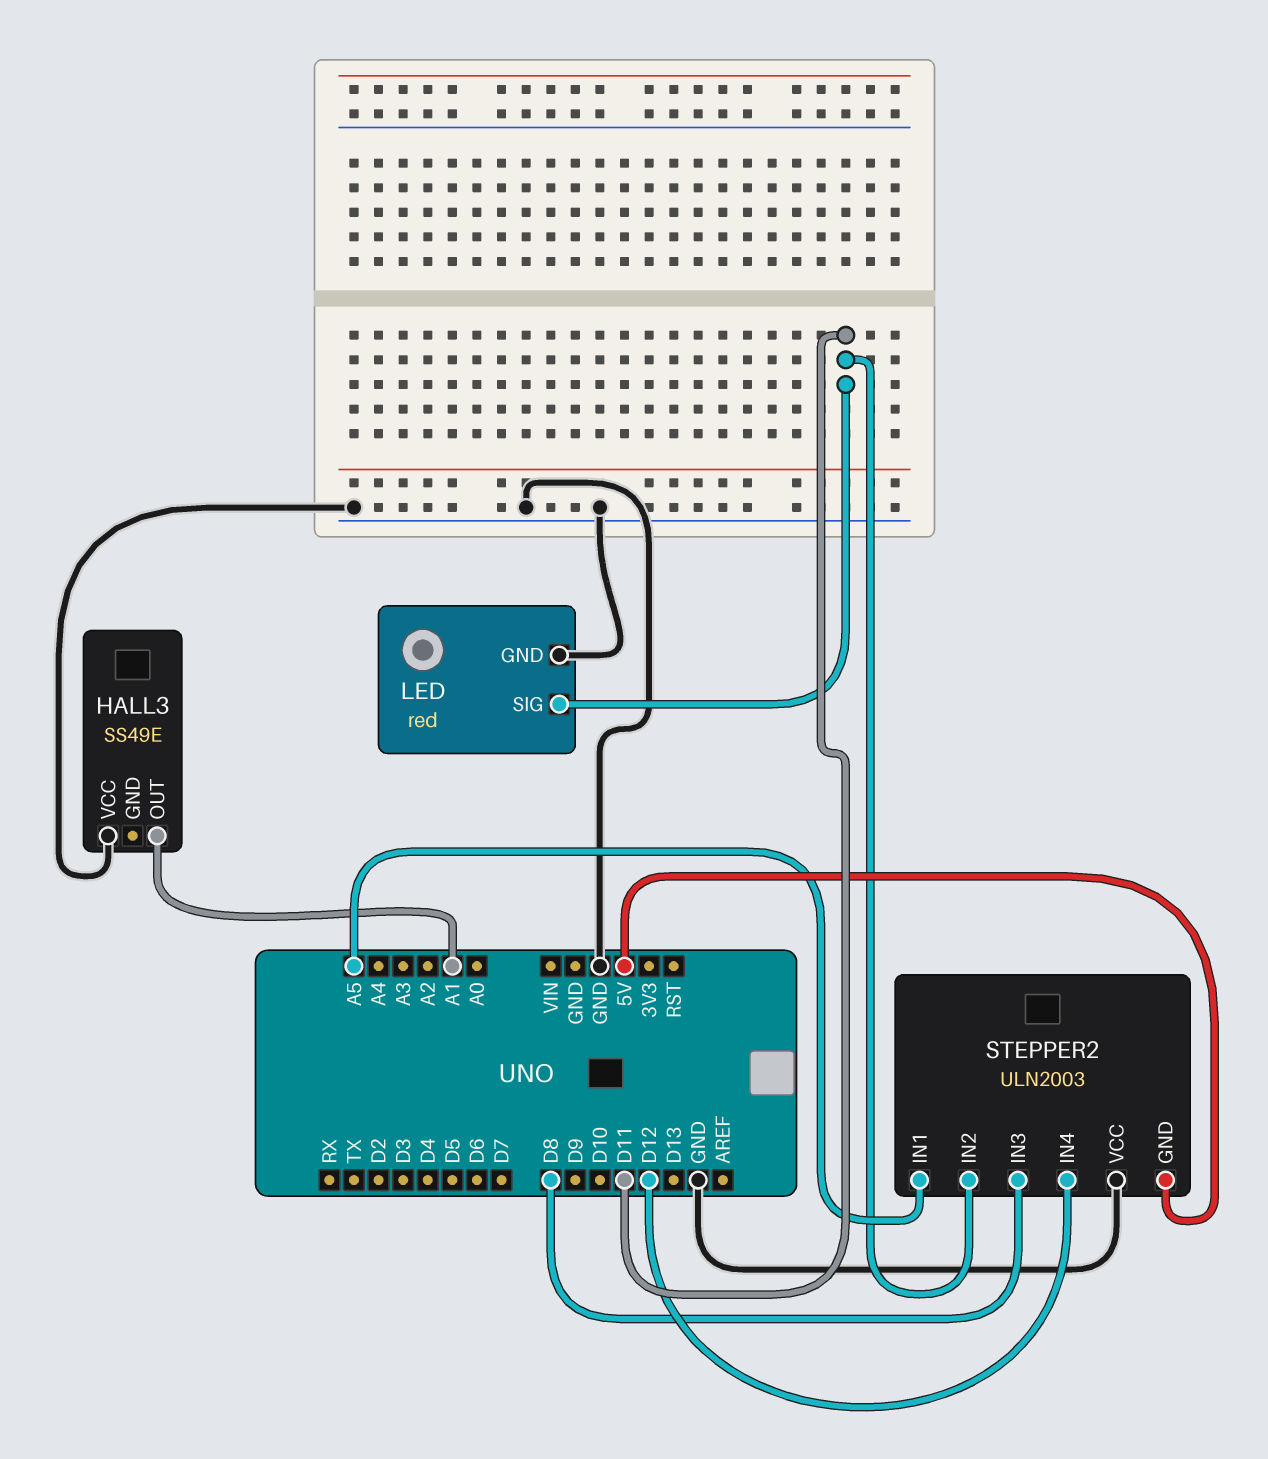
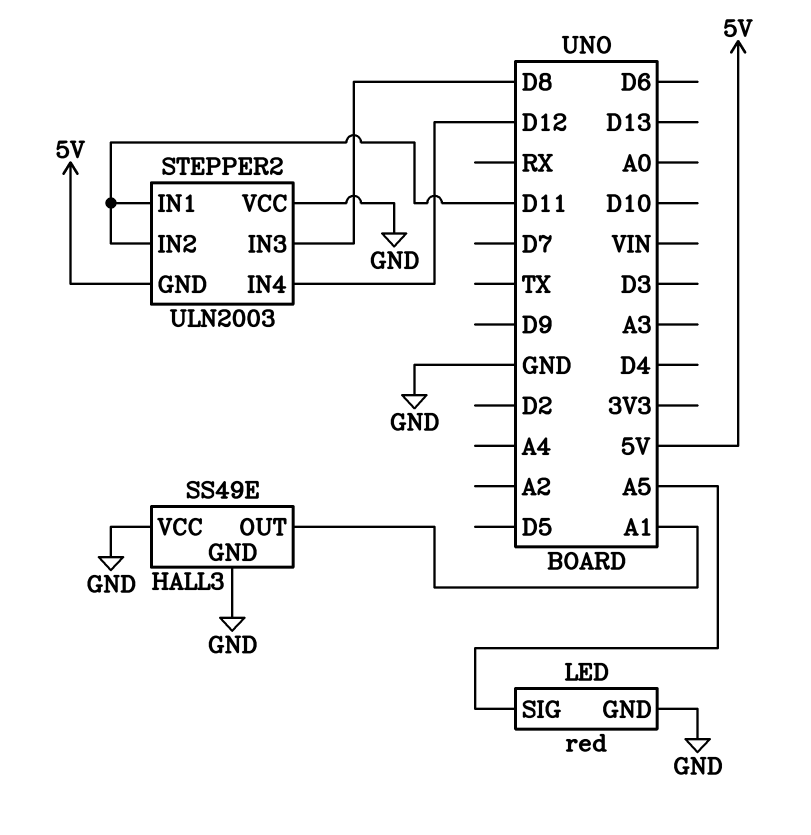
HALL3 pin GND: none -> GND
LED pin SIG: D11 -> A5
STEPPER2 pin IN1: A5 -> D11

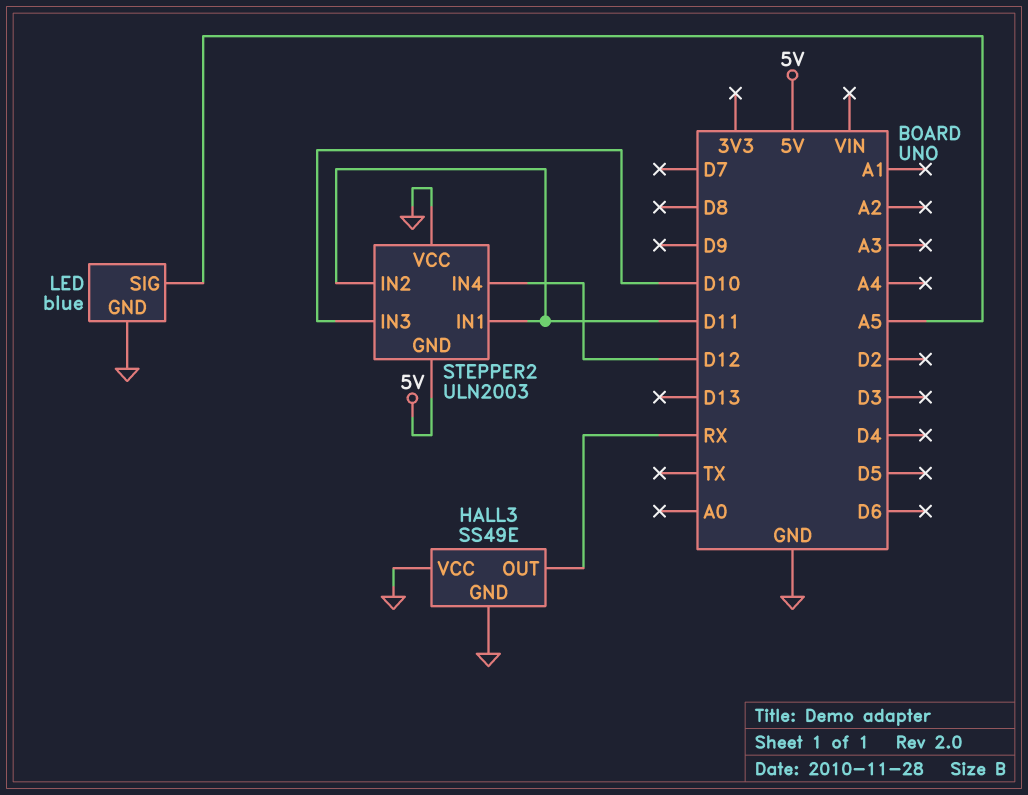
HALL3 pin OUT: A1 -> RX
LED: red -> blue
STEPPER2 pin IN3: D8 -> D10

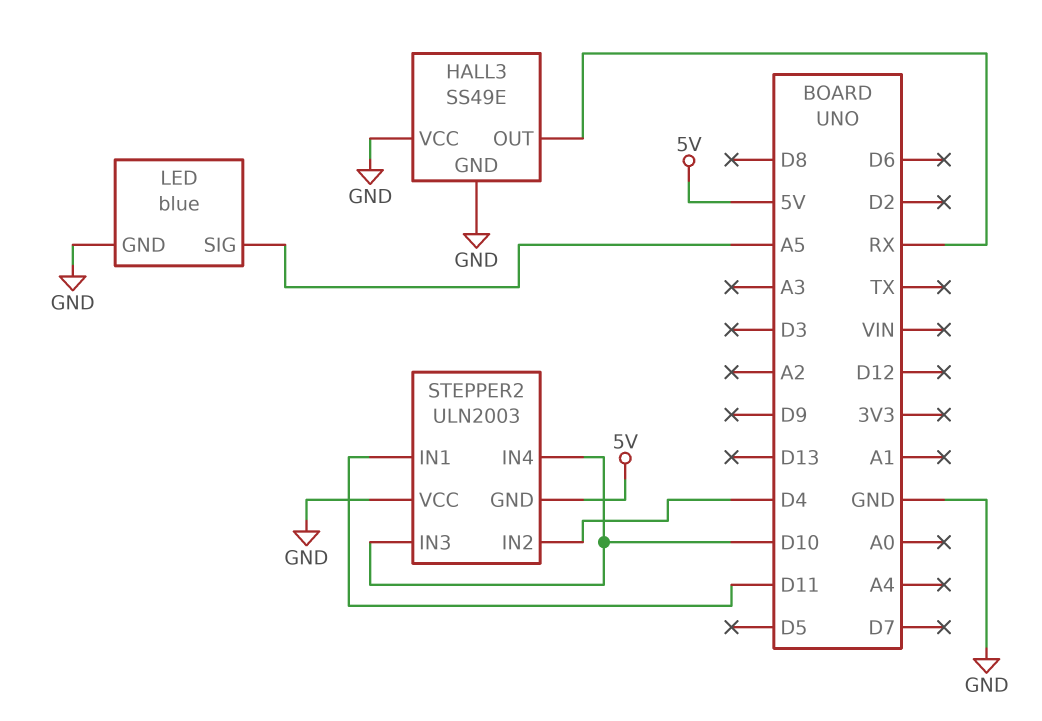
STEPPER2 pin IN2: D11 -> D4
STEPPER2 pin IN4: D12 -> D10

